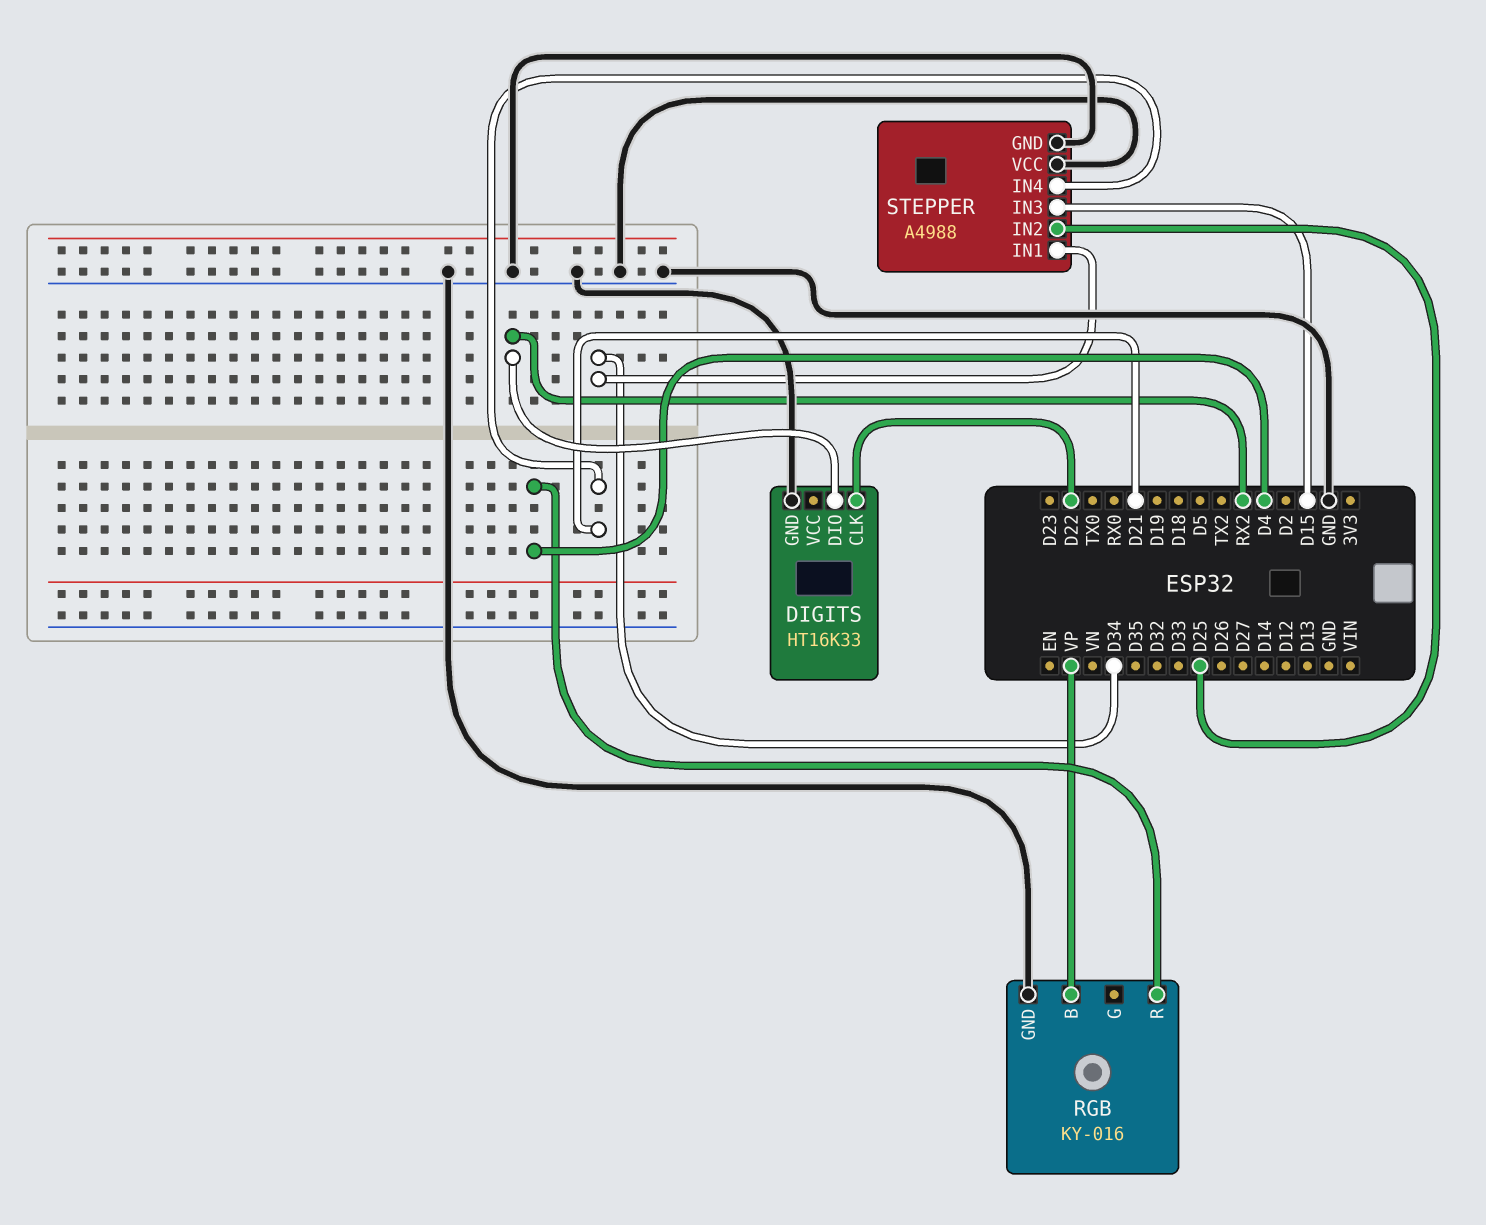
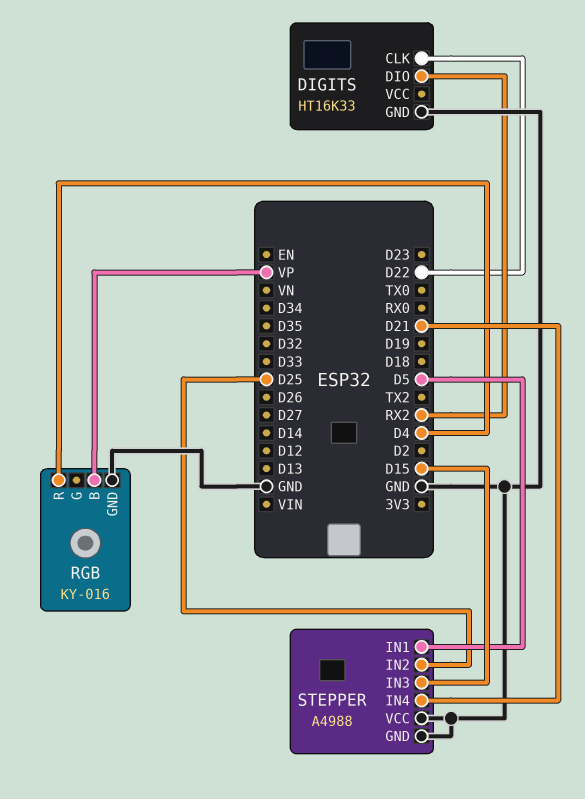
STEPPER pin IN1: D34 -> D5

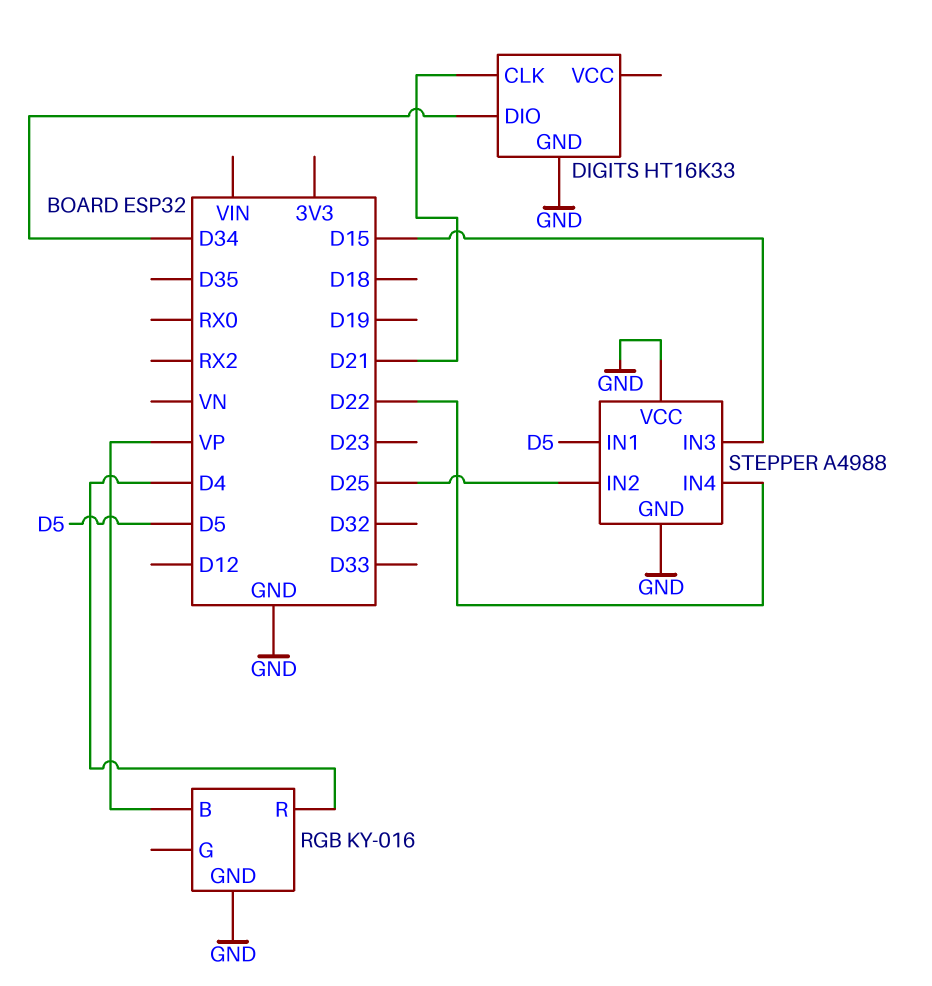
DIGITS pin CLK: D22 -> D21
DIGITS pin DIO: RX2 -> D34
STEPPER pin IN4: D21 -> D22

